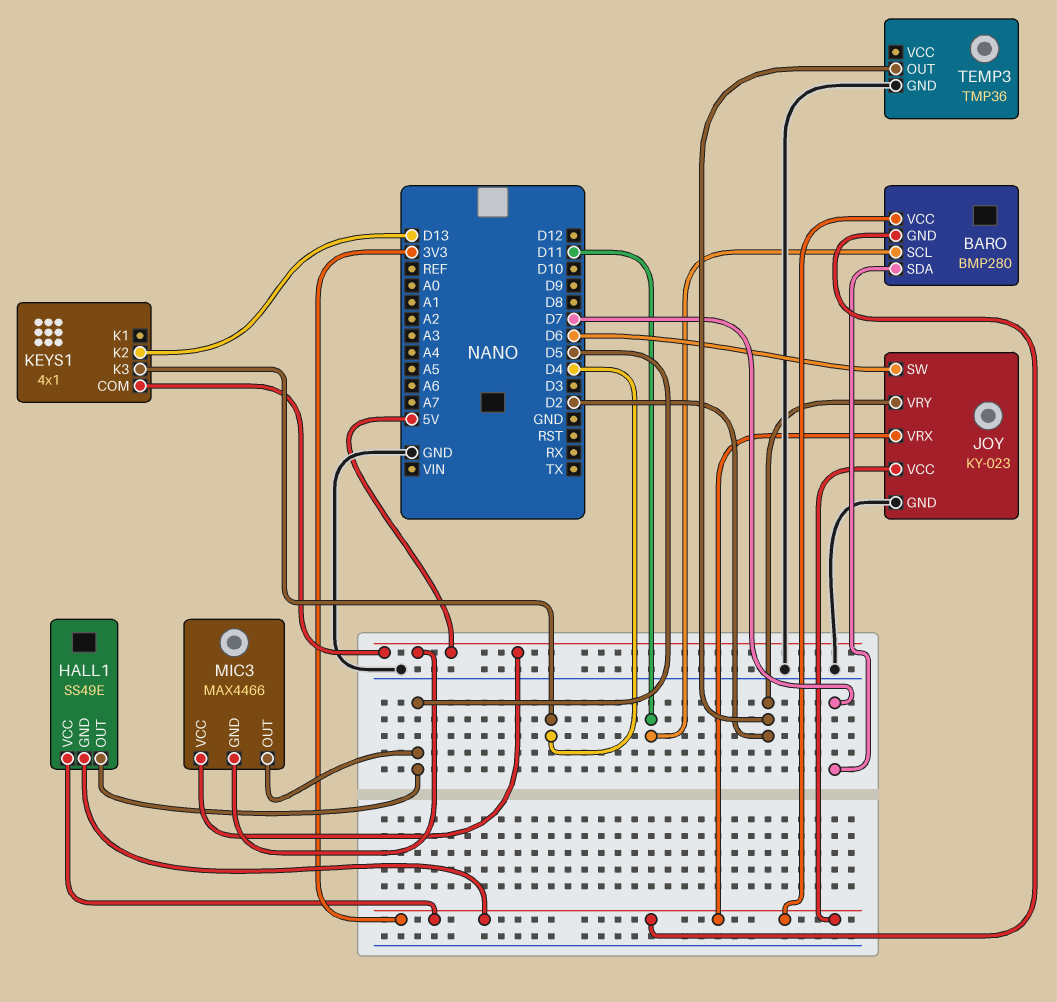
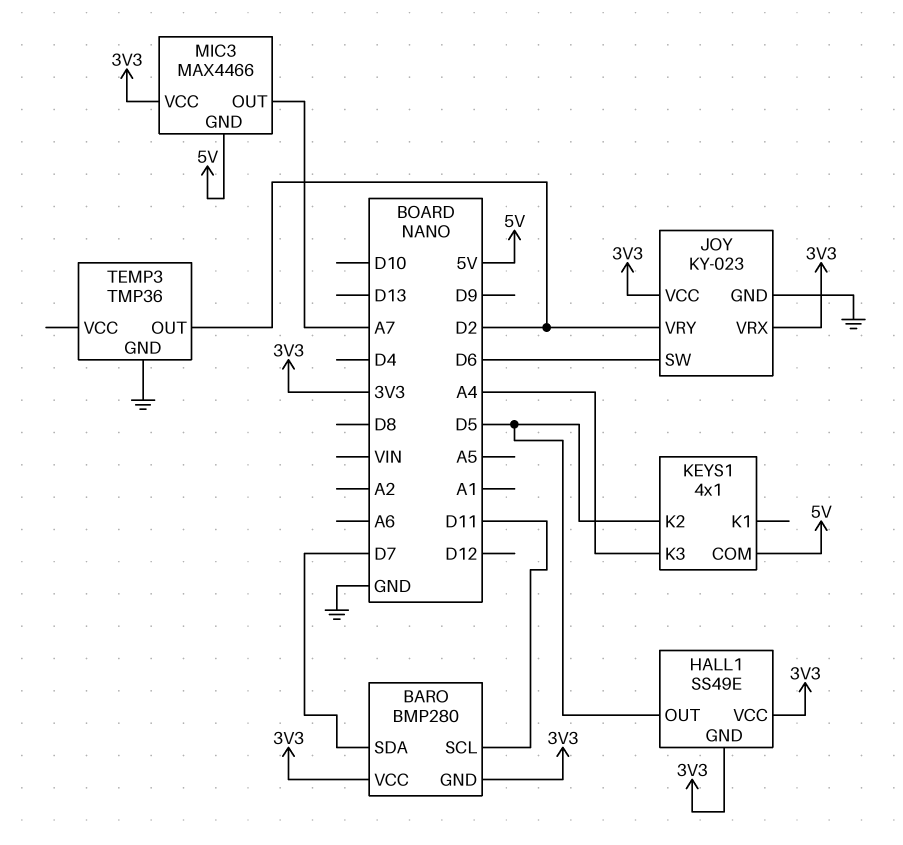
KEYS1 pin K2: D13 -> D5
KEYS1 pin K3: D4 -> A4
MIC3 pin OUT: D5 -> A7
MIC3 pin VCC: 5V -> 3V3

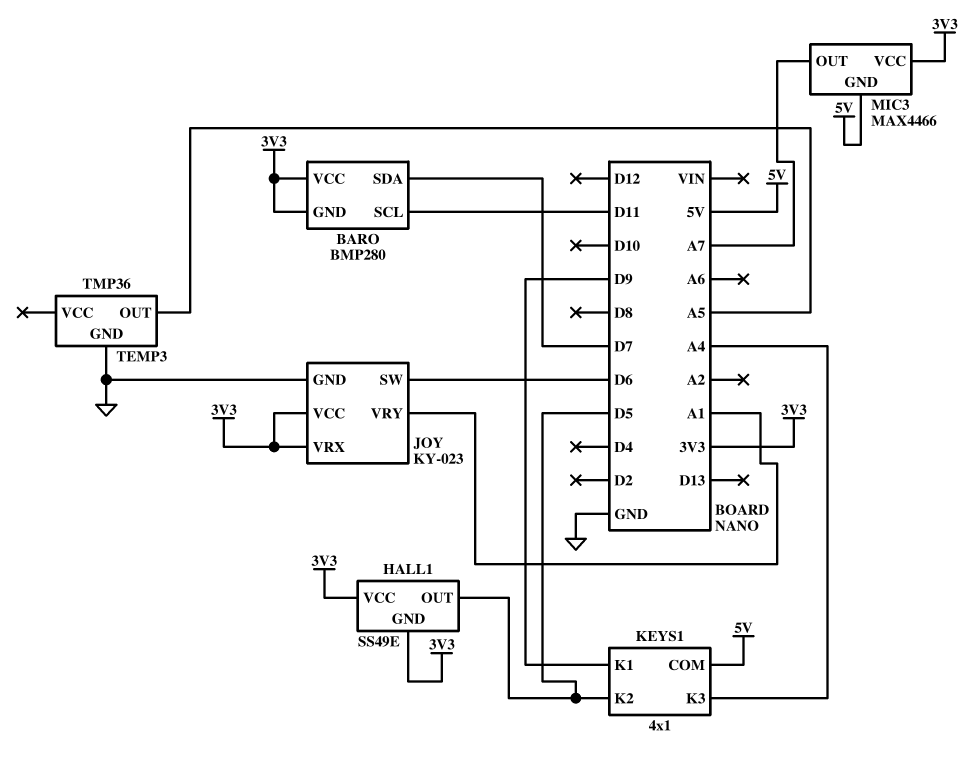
JOY pin VRY: D2 -> A1
KEYS1 pin K1: none -> D9
TEMP3 pin OUT: D2 -> A5

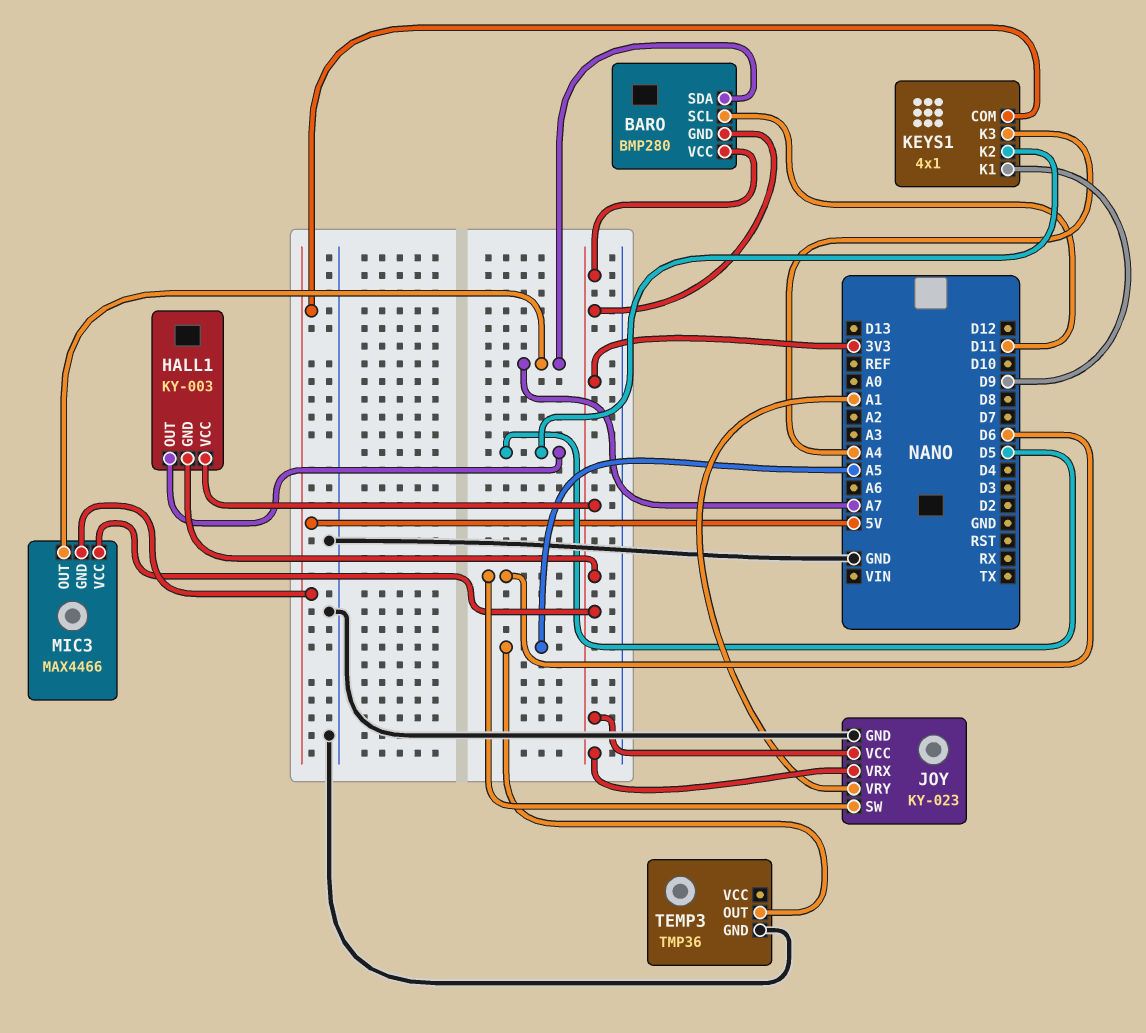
BARO pin SDA: D7 -> A7
HALL1: SS49E -> KY-003

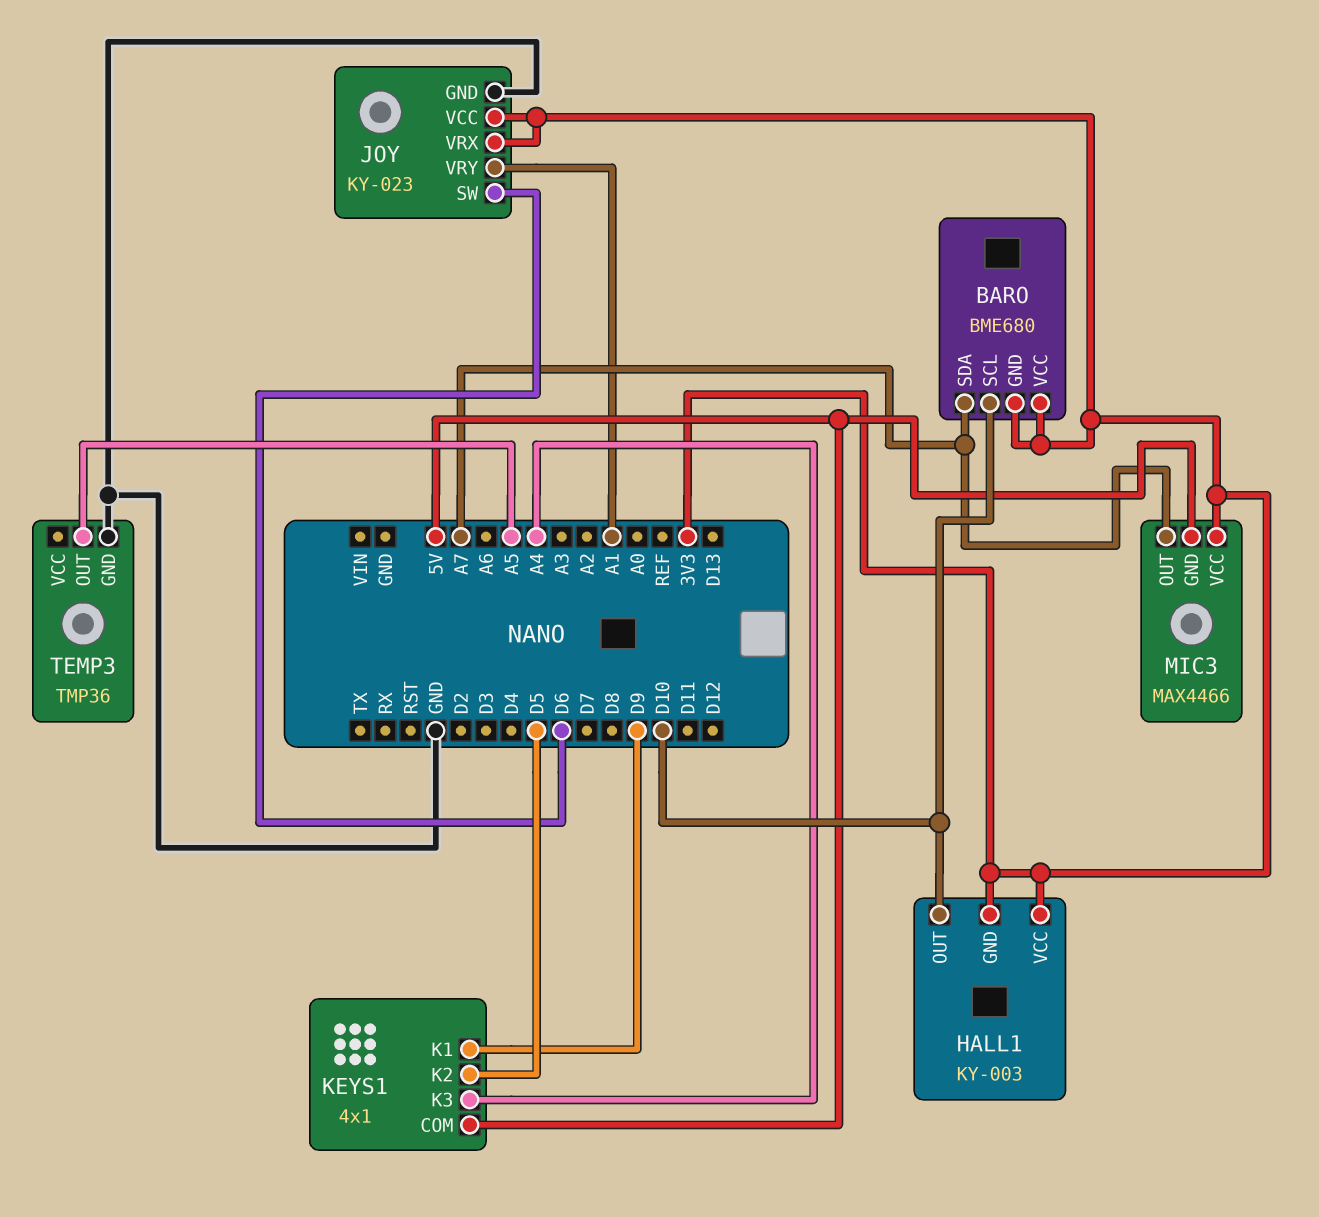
BARO: BMP280 -> BME680
BARO pin SCL: D11 -> D10
HALL1 pin OUT: D5 -> D10

